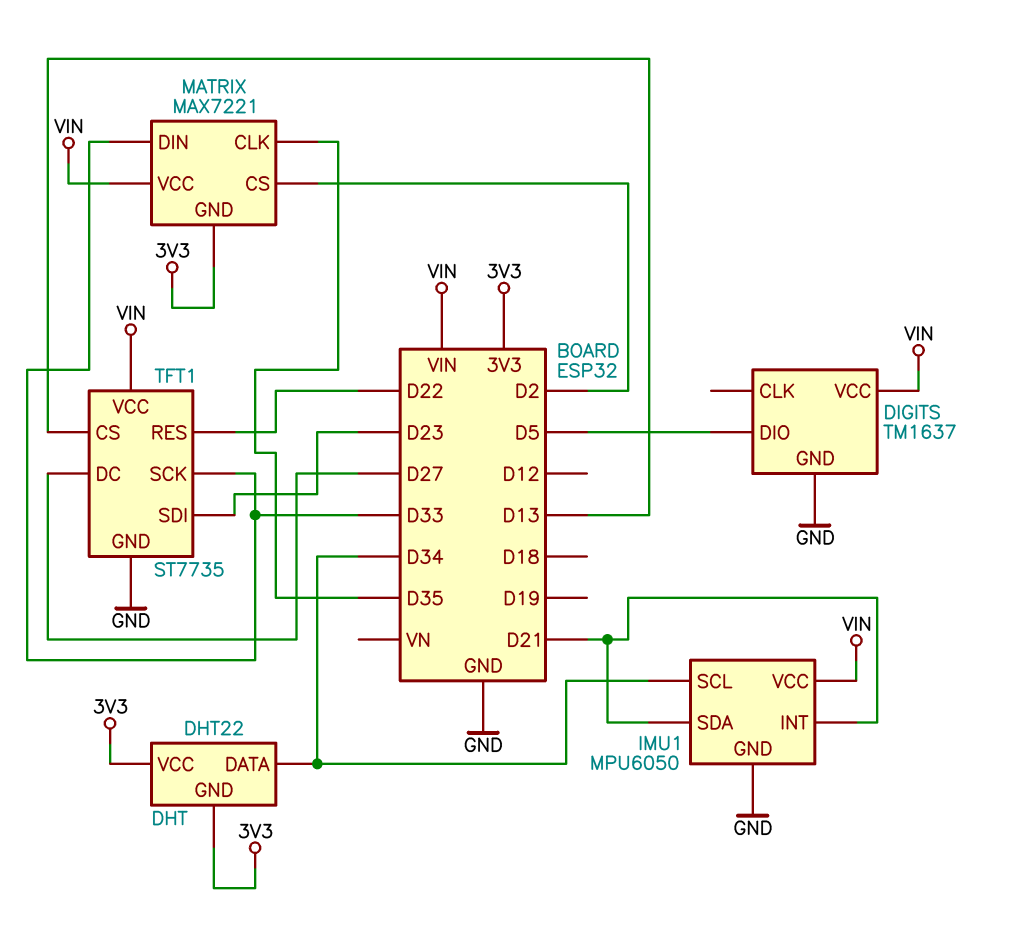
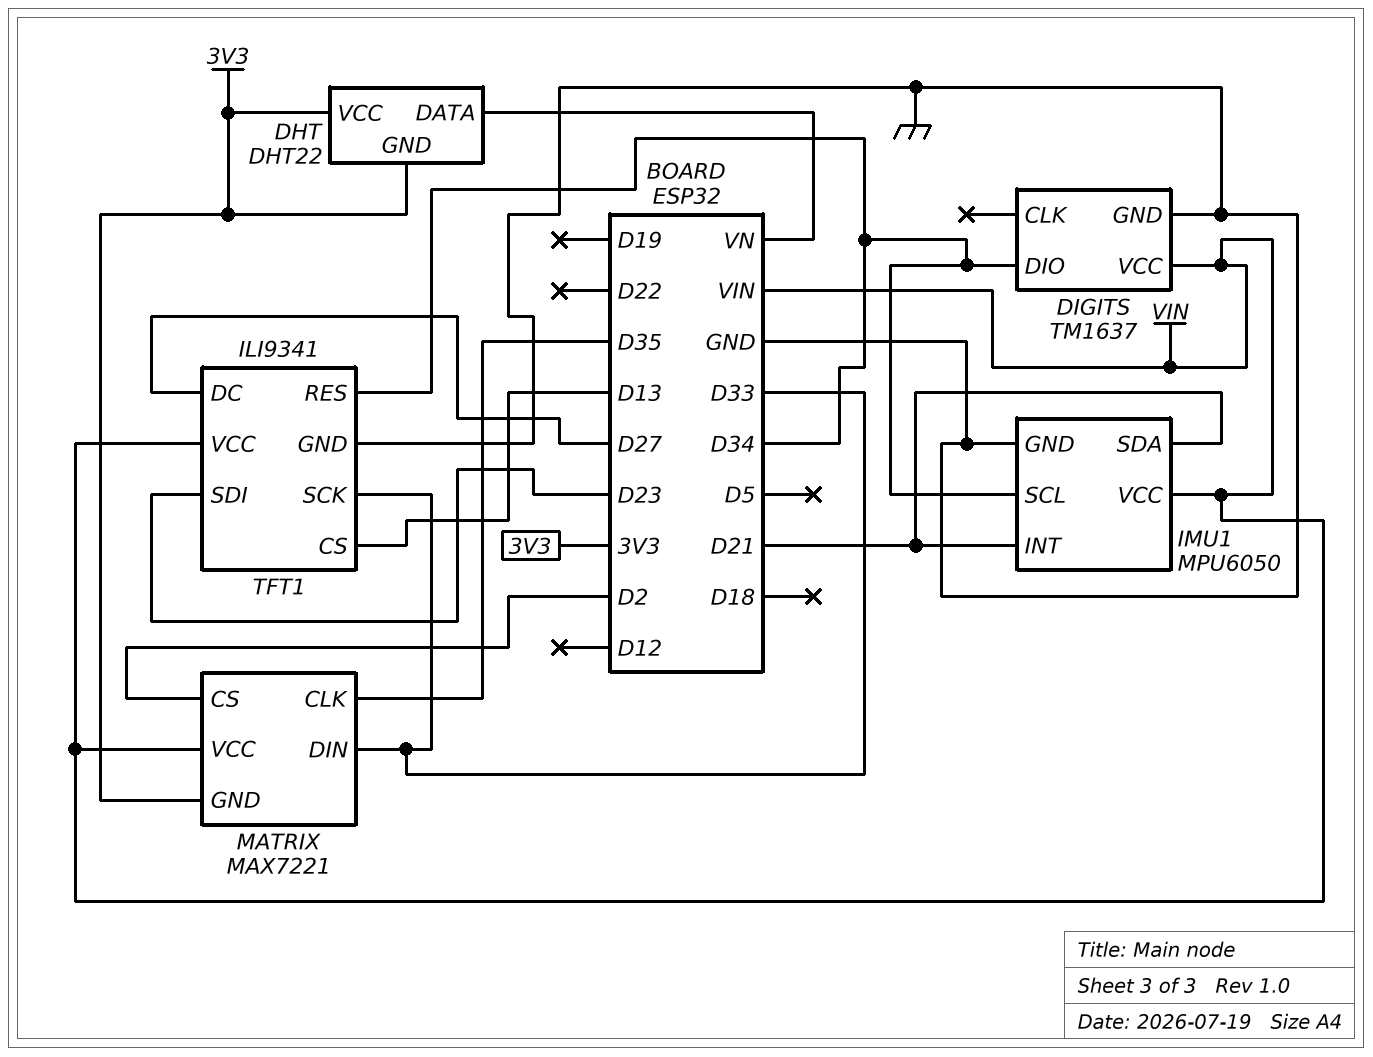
DHT pin DATA: D34 -> VN
DIGITS pin DIO: D5 -> D34
TFT1: ST7735 -> ILI9341
TFT1 pin RES: D22 -> D34

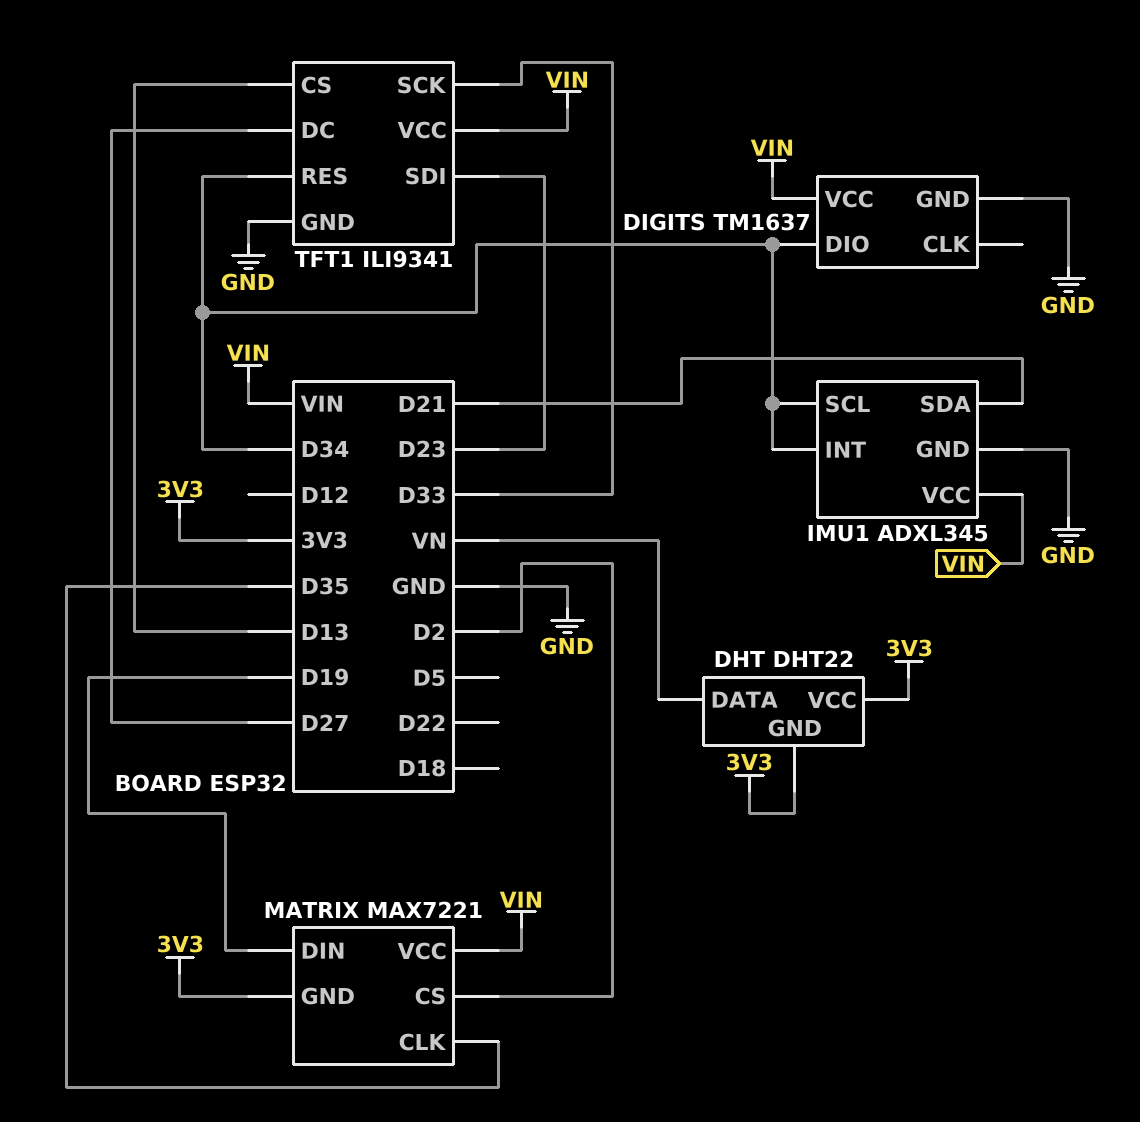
IMU1: MPU6050 -> ADXL345
IMU1 pin INT: D21 -> D34
MATRIX pin DIN: D33 -> D19

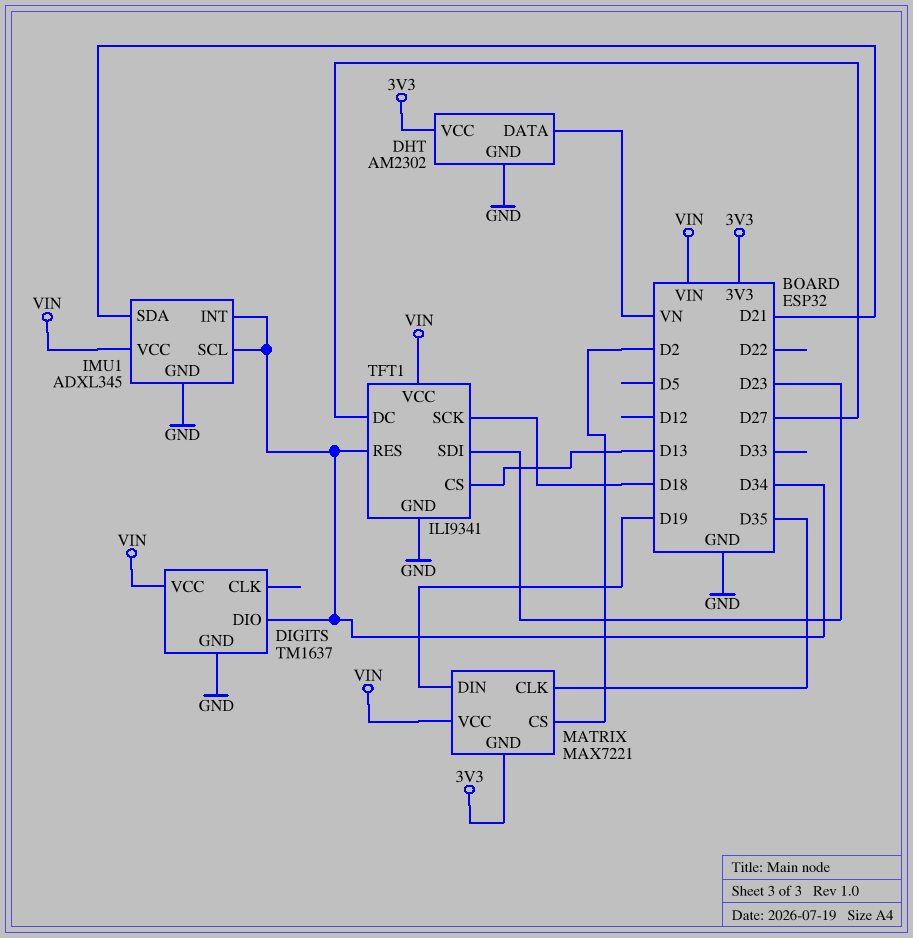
DHT: DHT22 -> AM2302
DHT pin GND: 3V3 -> GND
TFT1 pin SCK: D33 -> D18

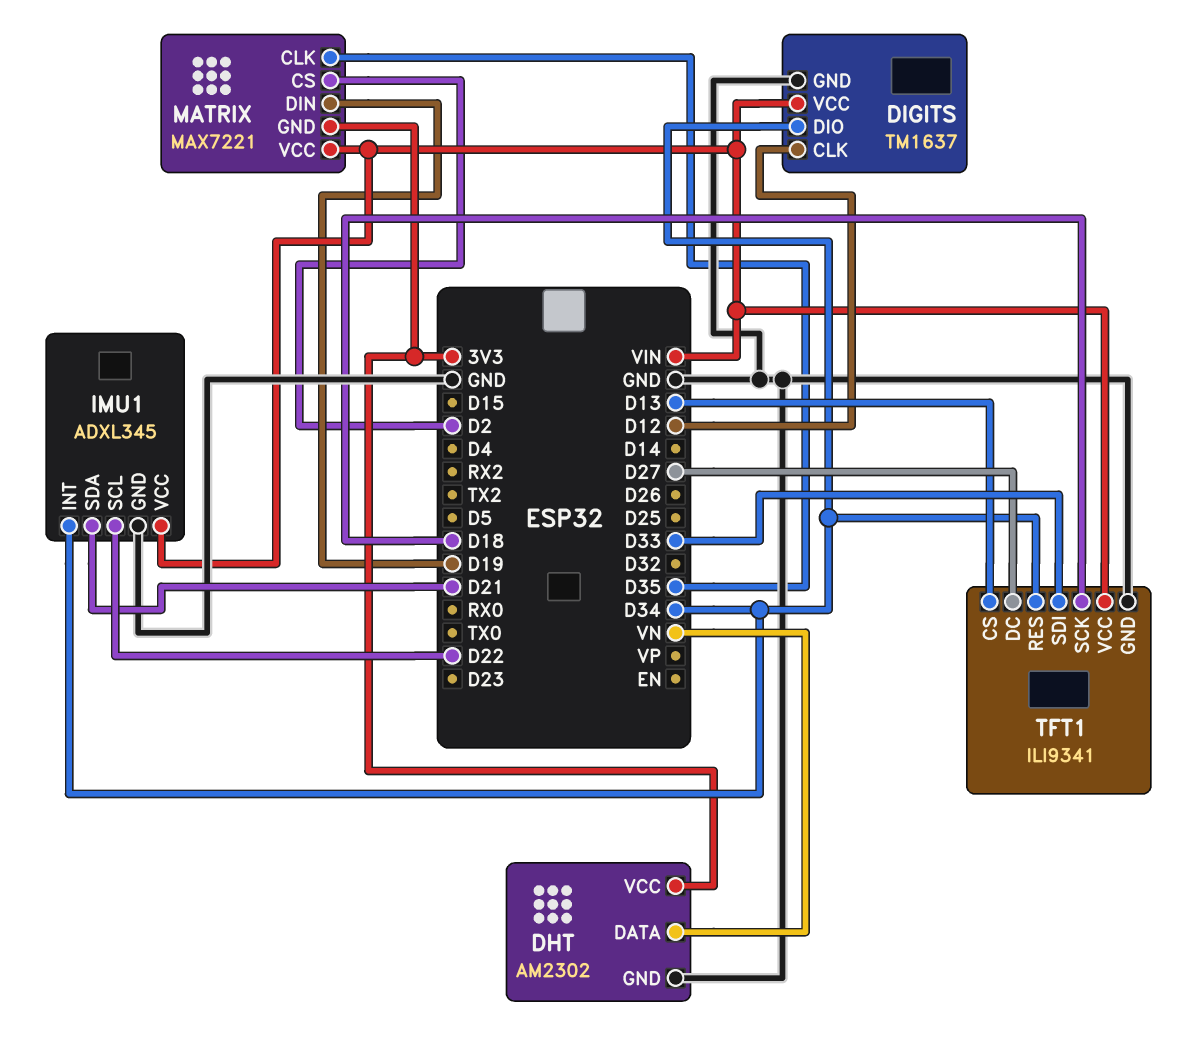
DIGITS pin CLK: none -> D12
IMU1 pin SCL: D34 -> D22
TFT1 pin SDI: D23 -> D33

